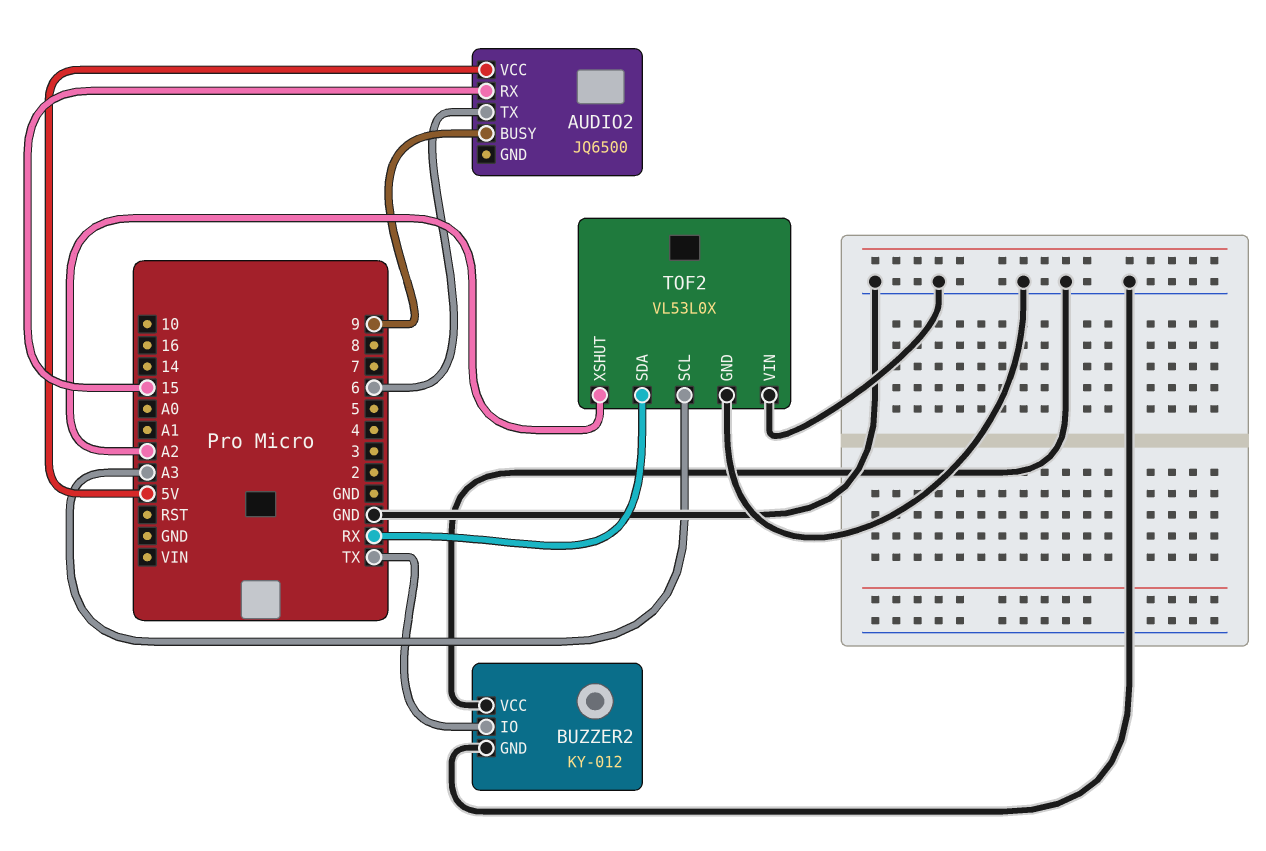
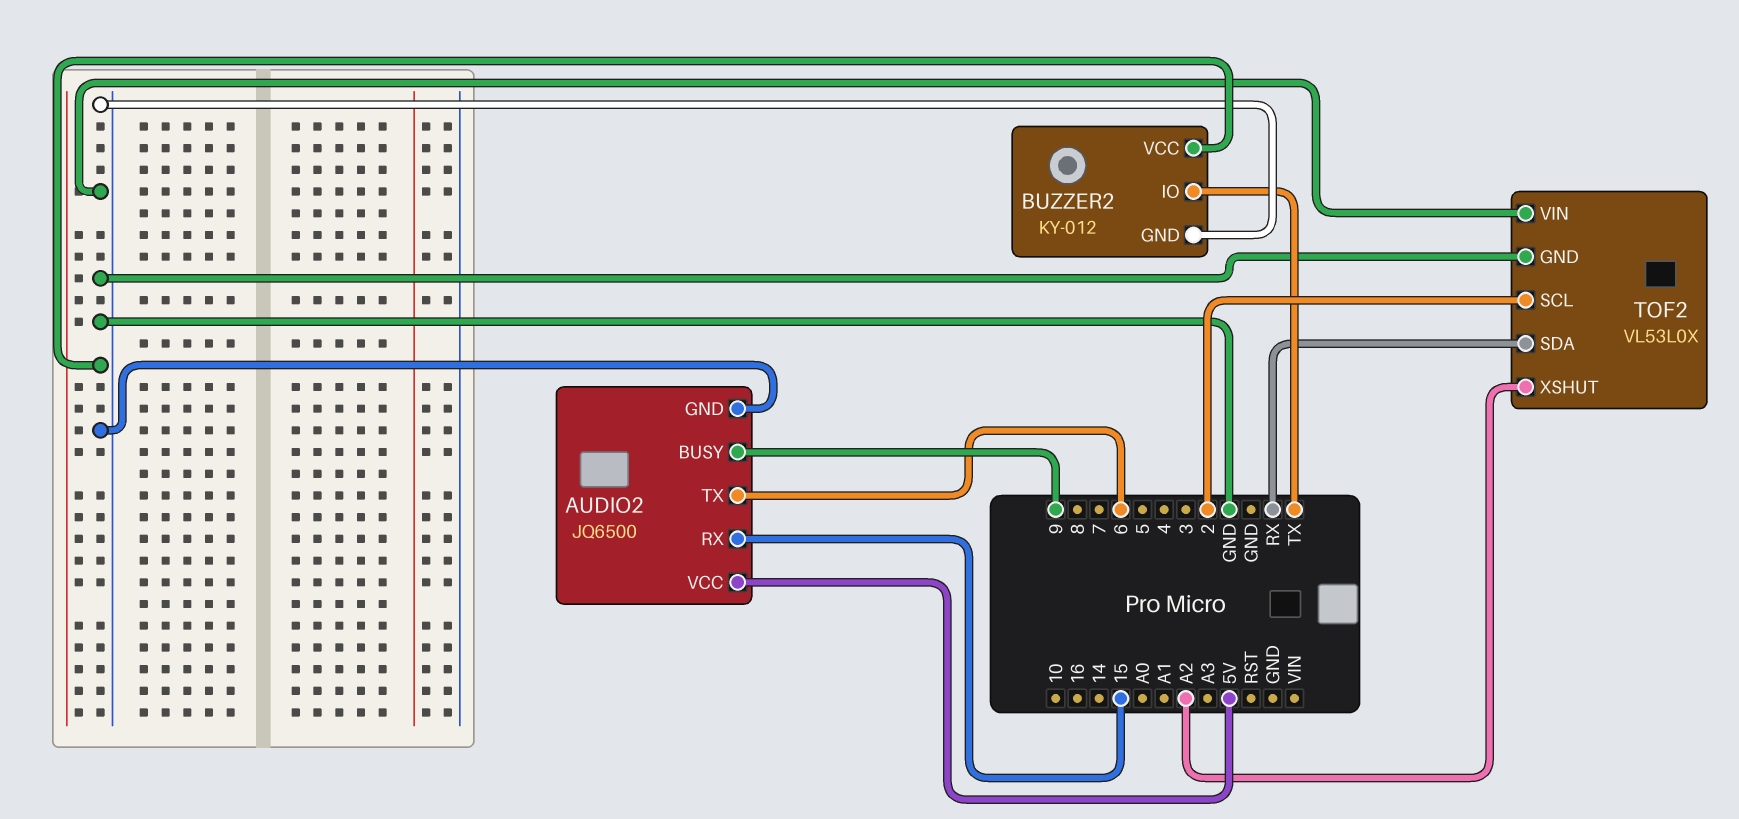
AUDIO2 pin GND: none -> GND
TOF2 pin SCL: A3 -> 2

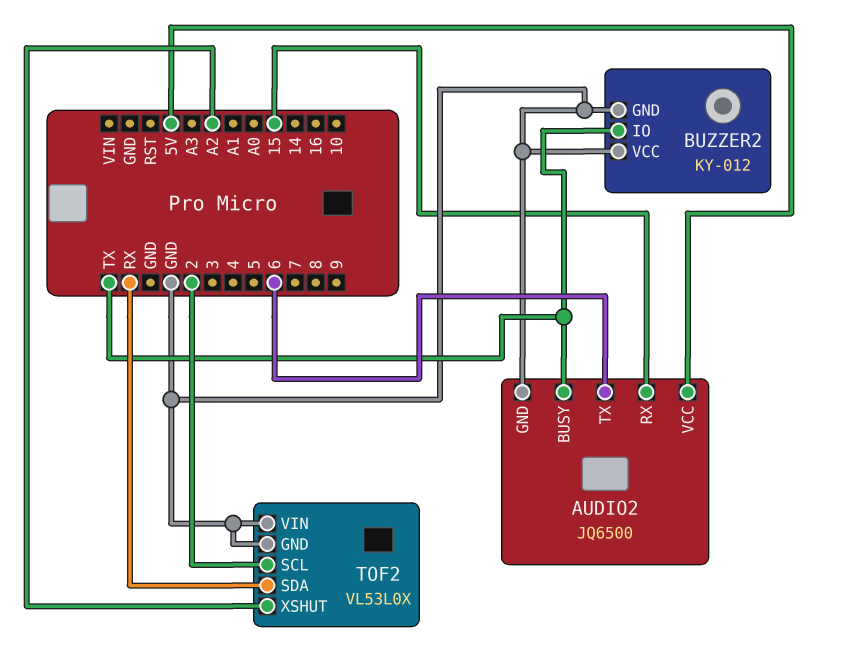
AUDIO2 pin BUSY: 9 -> TX

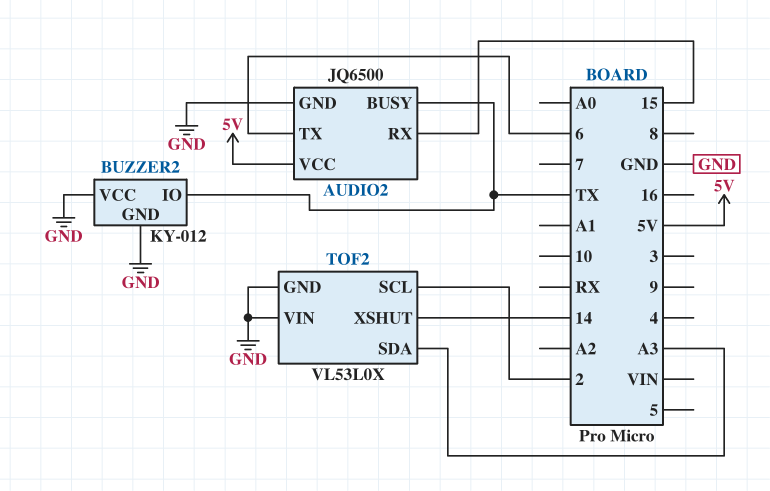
TOF2 pin SDA: RX -> A3
TOF2 pin XSHUT: A2 -> 14

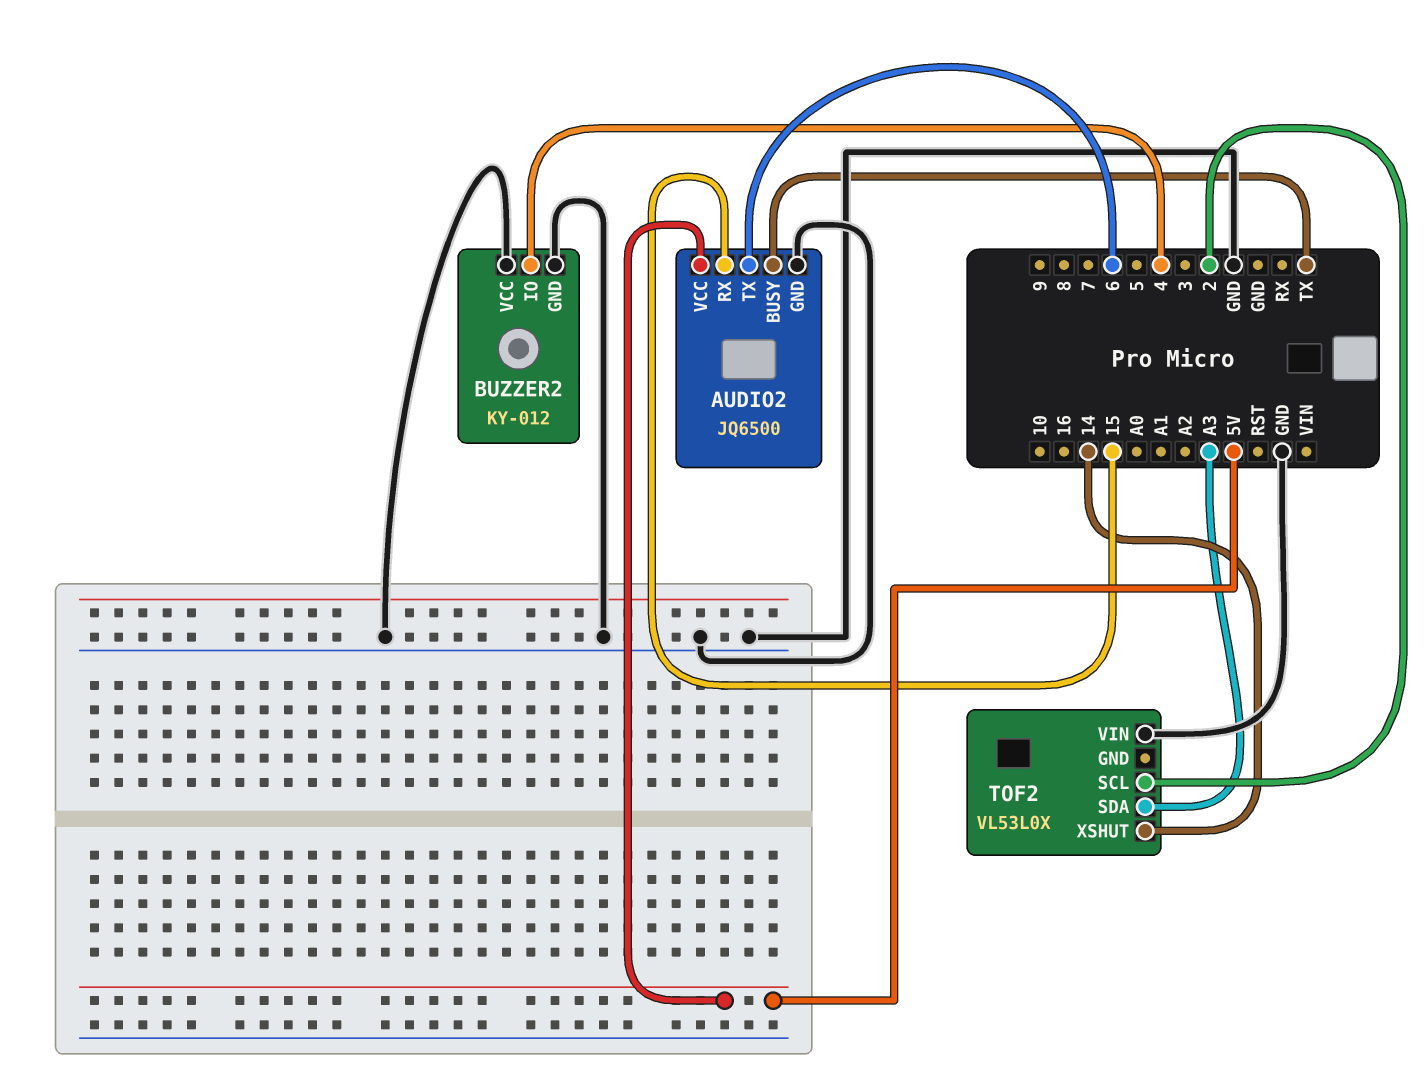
BUZZER2 pin IO: TX -> 4
TOF2 pin GND: GND -> none

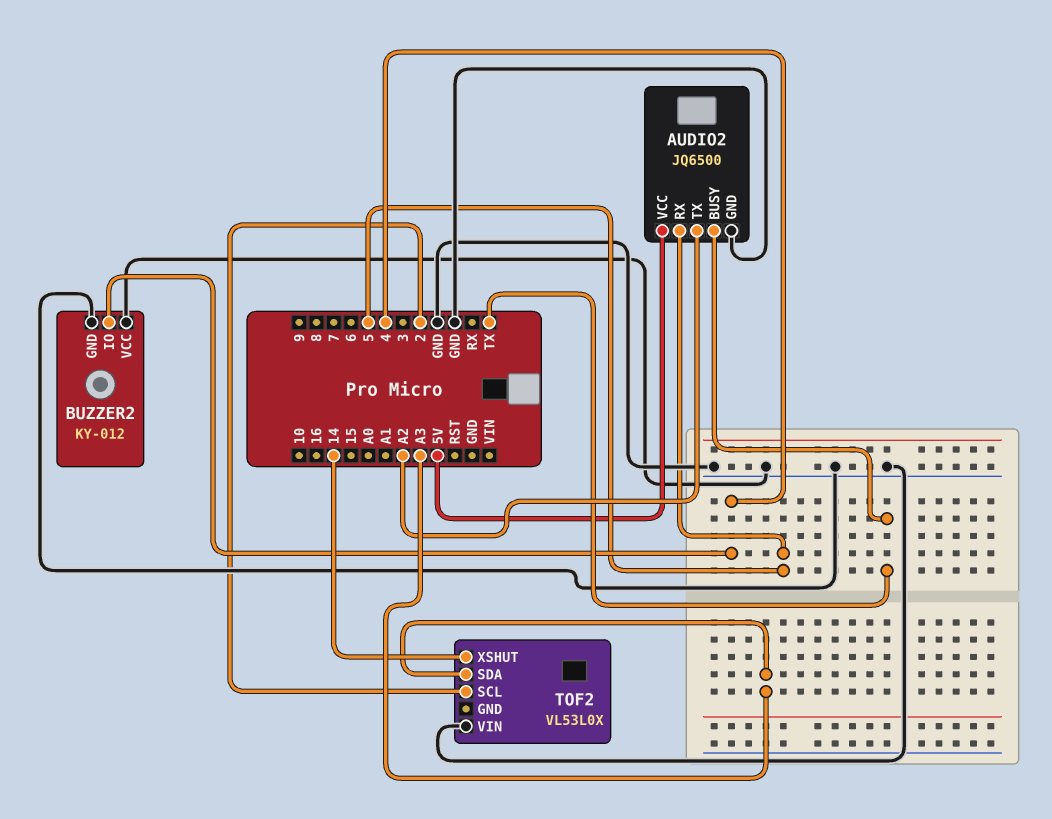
AUDIO2 pin RX: 15 -> 5
AUDIO2 pin TX: 6 -> A2

